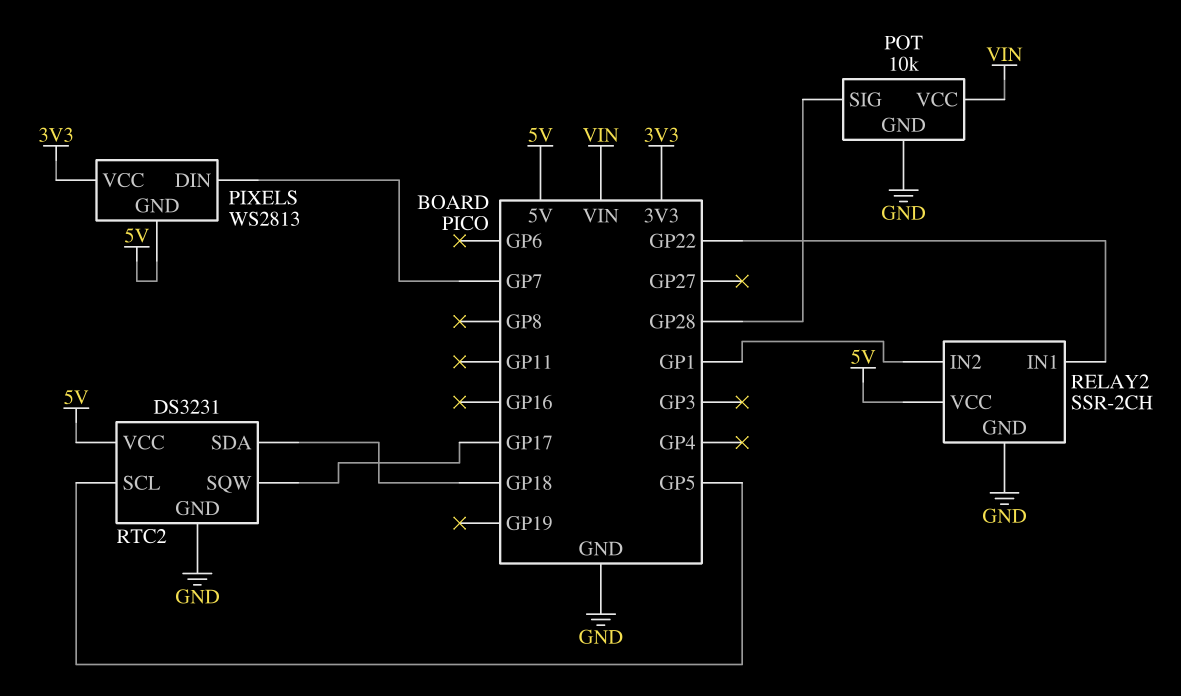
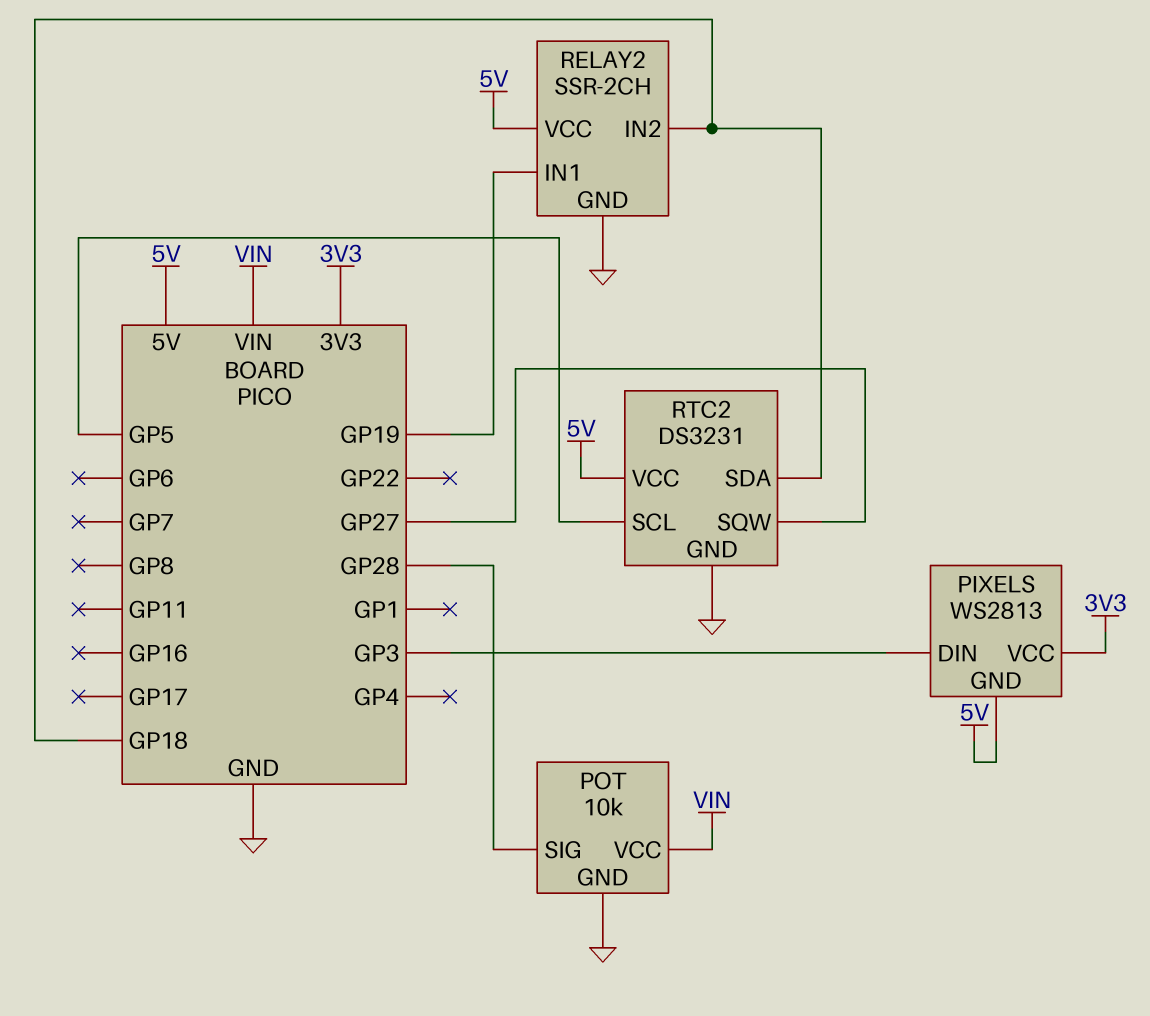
PIXELS pin DIN: GP7 -> GP3
RELAY2 pin IN1: GP22 -> GP19
RELAY2 pin IN2: GP1 -> GP18
RTC2 pin SQW: GP17 -> GP27

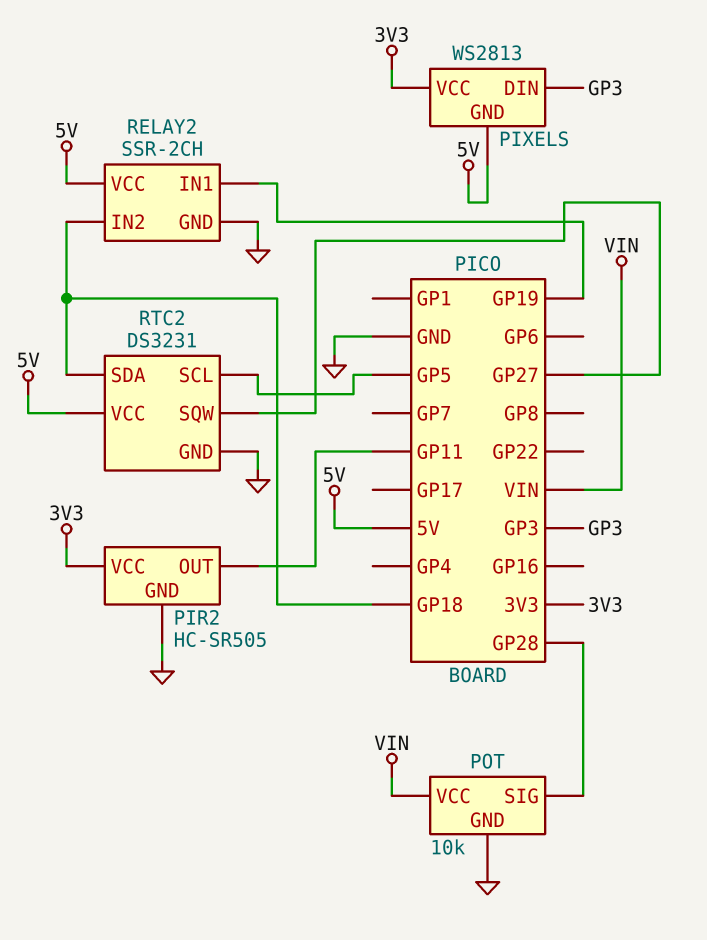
PIR2: none -> HC-SR505
PIR2 pin GND: none -> GND
PIR2 pin OUT: none -> GP11
PIR2 pin VCC: none -> 3V3

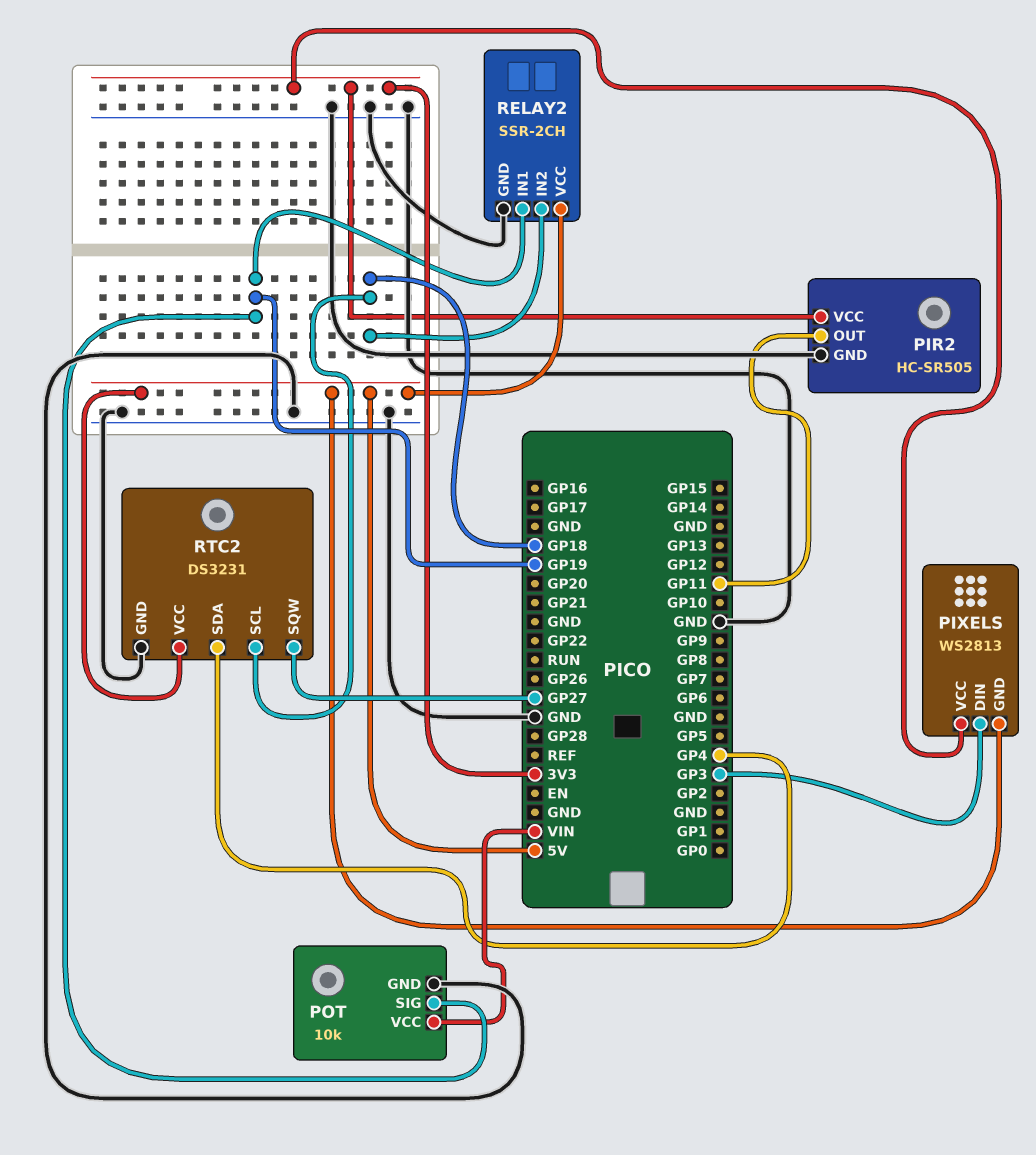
POT pin SIG: GP28 -> GP19
RTC2 pin SCL: GP5 -> GP18
RTC2 pin SDA: GP18 -> GP4

